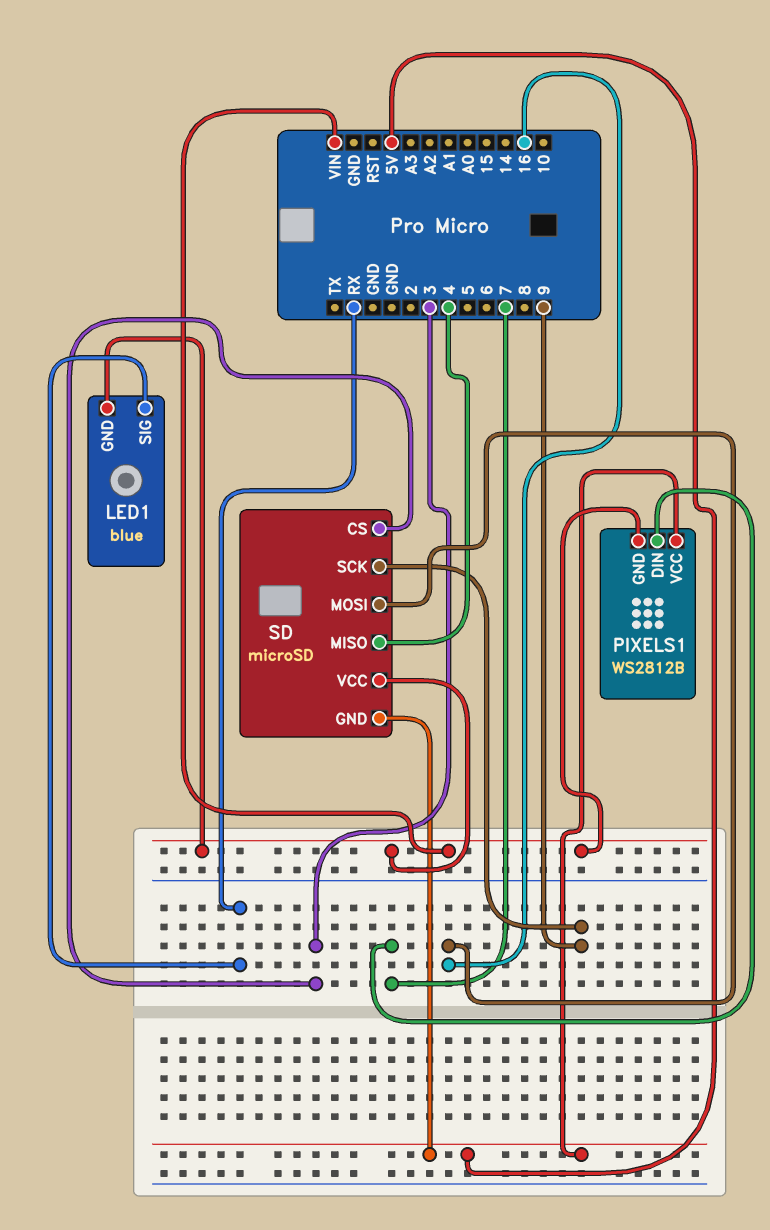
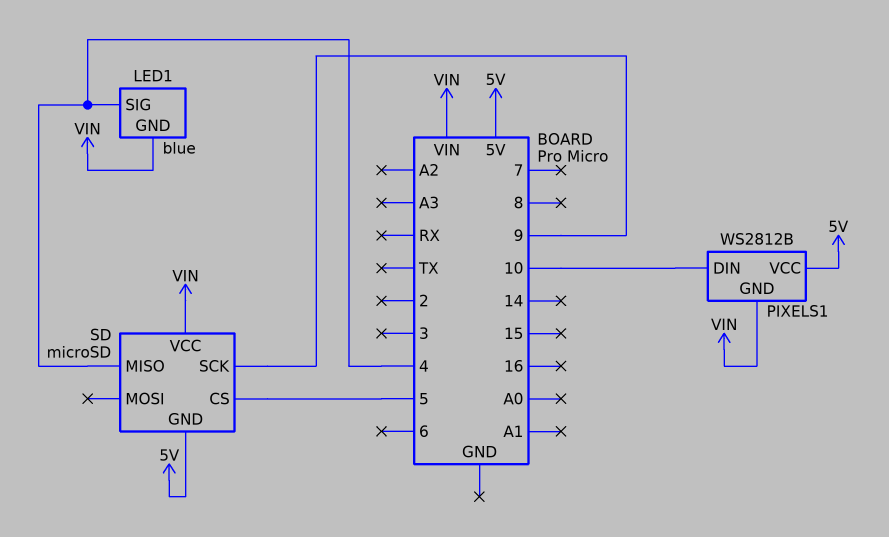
LED1 pin SIG: RX -> 4
PIXELS1 pin DIN: 7 -> 10
SD pin CS: 3 -> 5
SD pin MOSI: 16 -> none

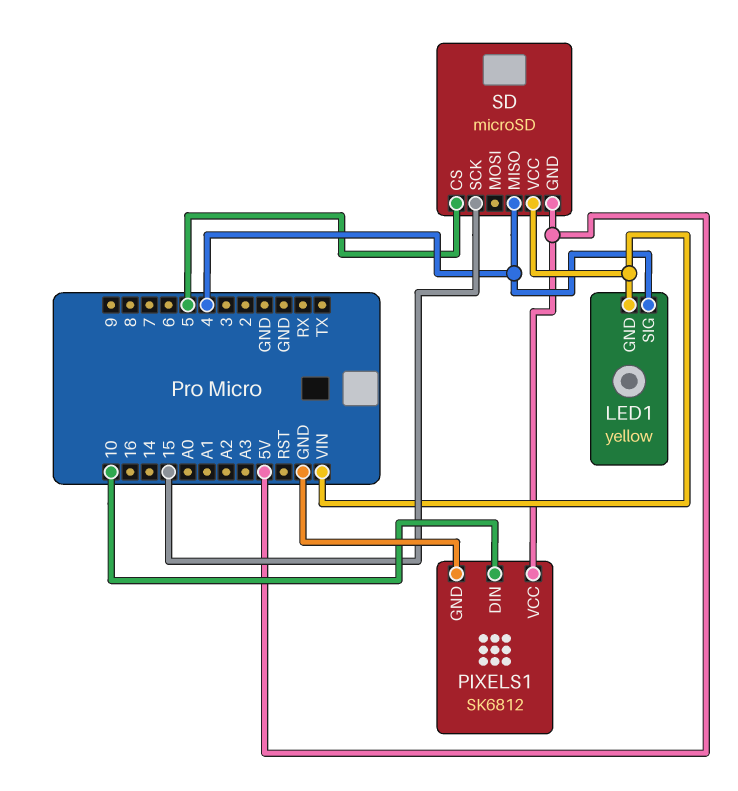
LED1: blue -> yellow
PIXELS1: WS2812B -> SK6812
PIXELS1 pin GND: VIN -> GND
SD pin SCK: 9 -> 15

